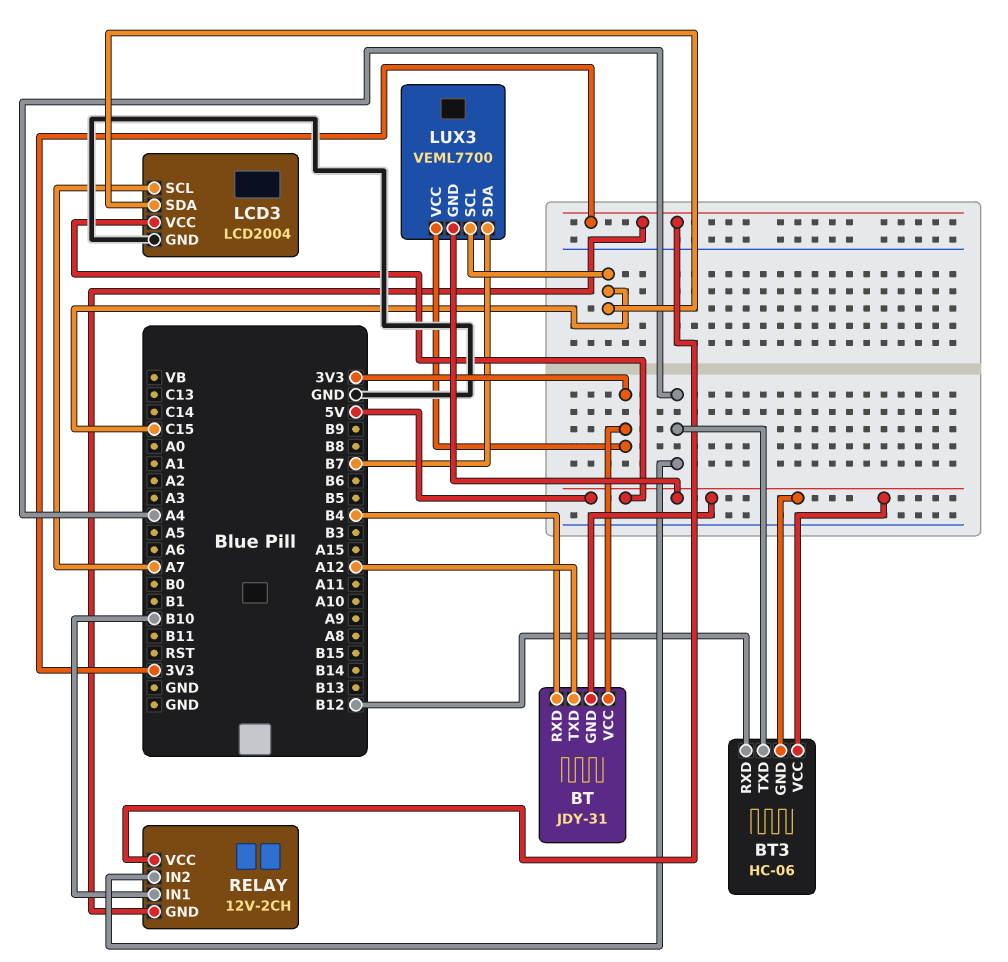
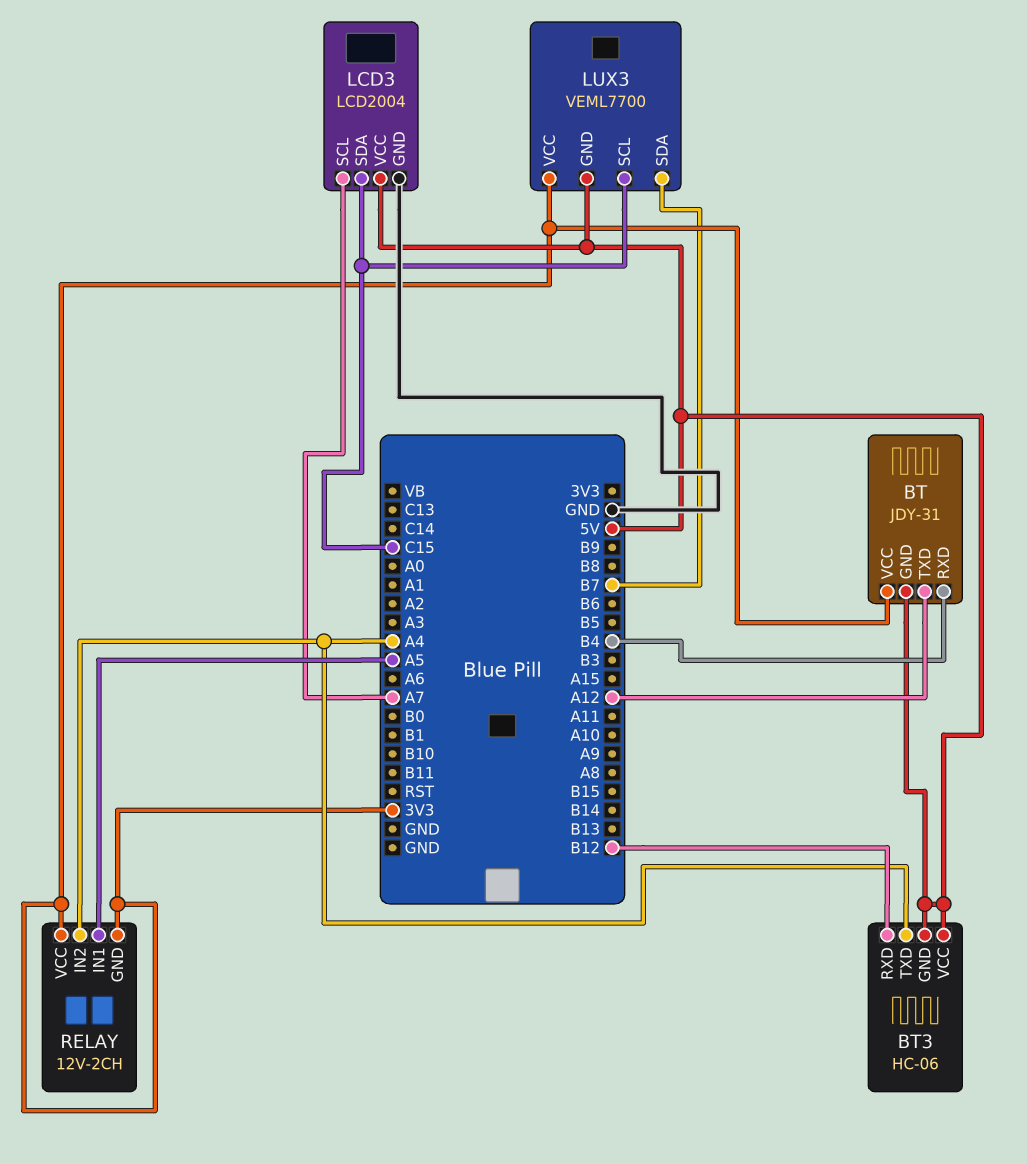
RELAY pin IN1: B10 -> A5

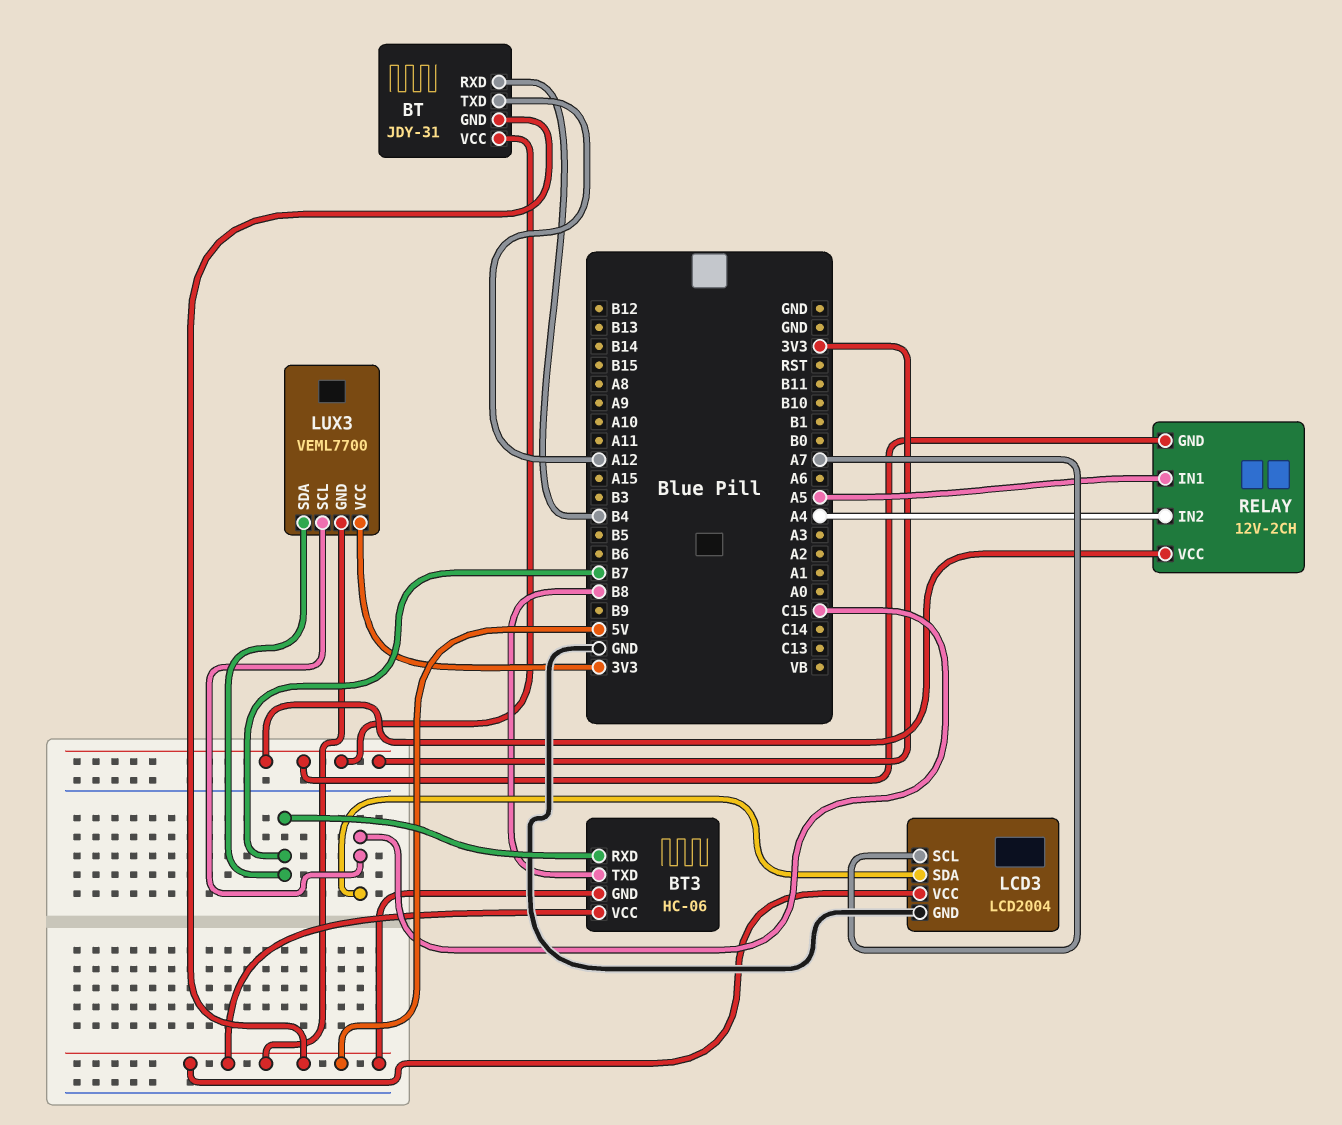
BT3 pin RXD: B12 -> B7
BT3 pin TXD: A4 -> B8

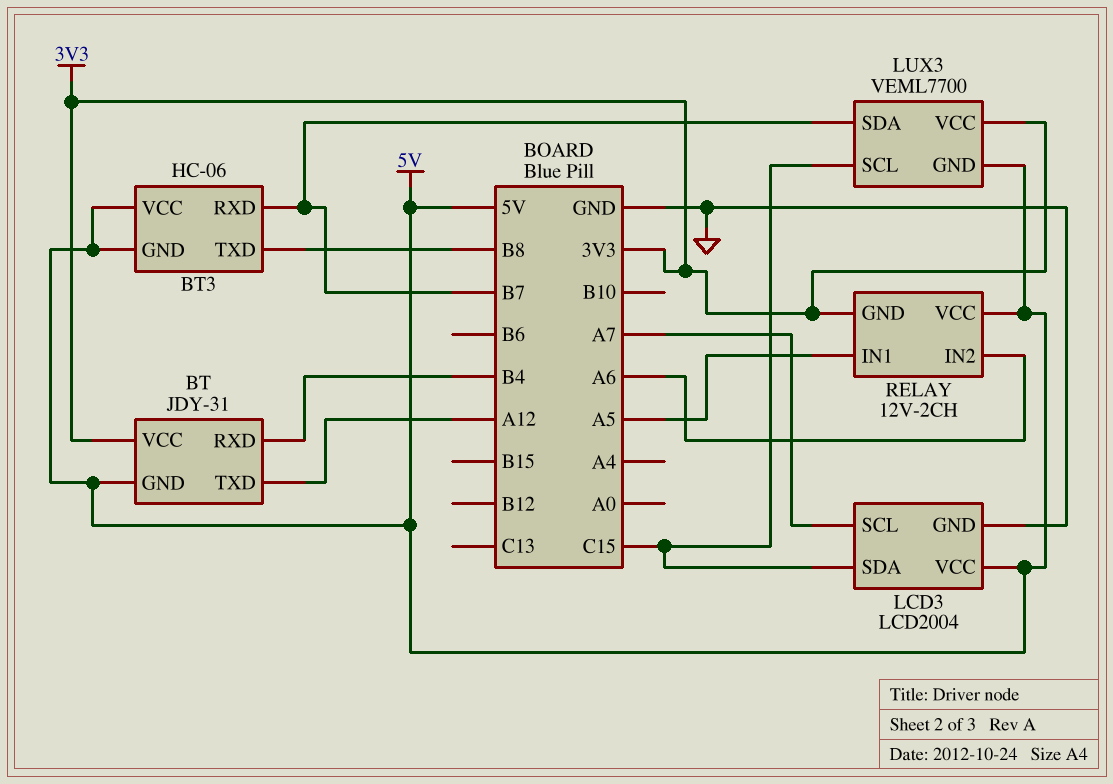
RELAY pin IN2: A4 -> A6
RELAY pin VCC: 3V3 -> 5V

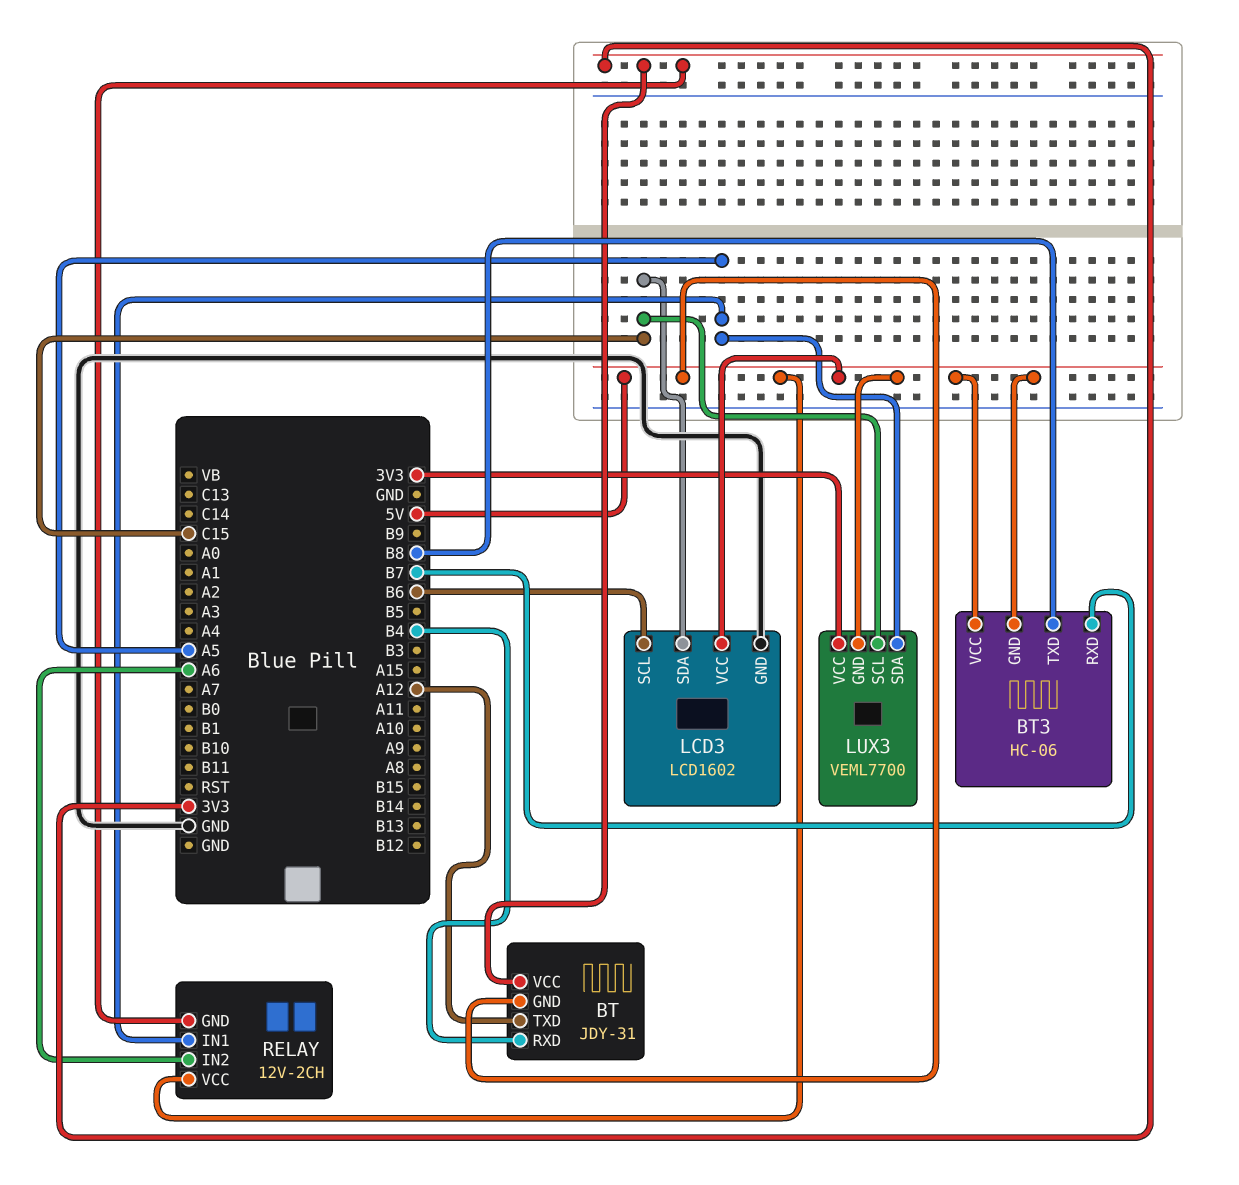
LCD3: LCD2004 -> LCD1602
LCD3 pin SCL: A7 -> B6
LUX3 pin SDA: B7 -> A5

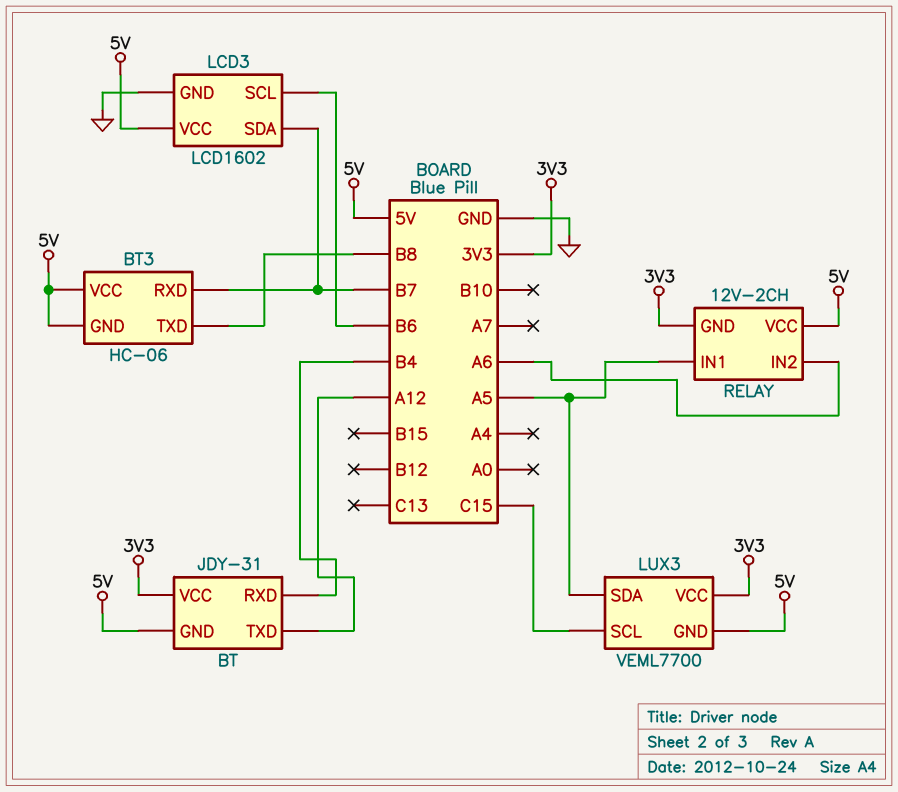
LCD3 pin SDA: C15 -> B7

